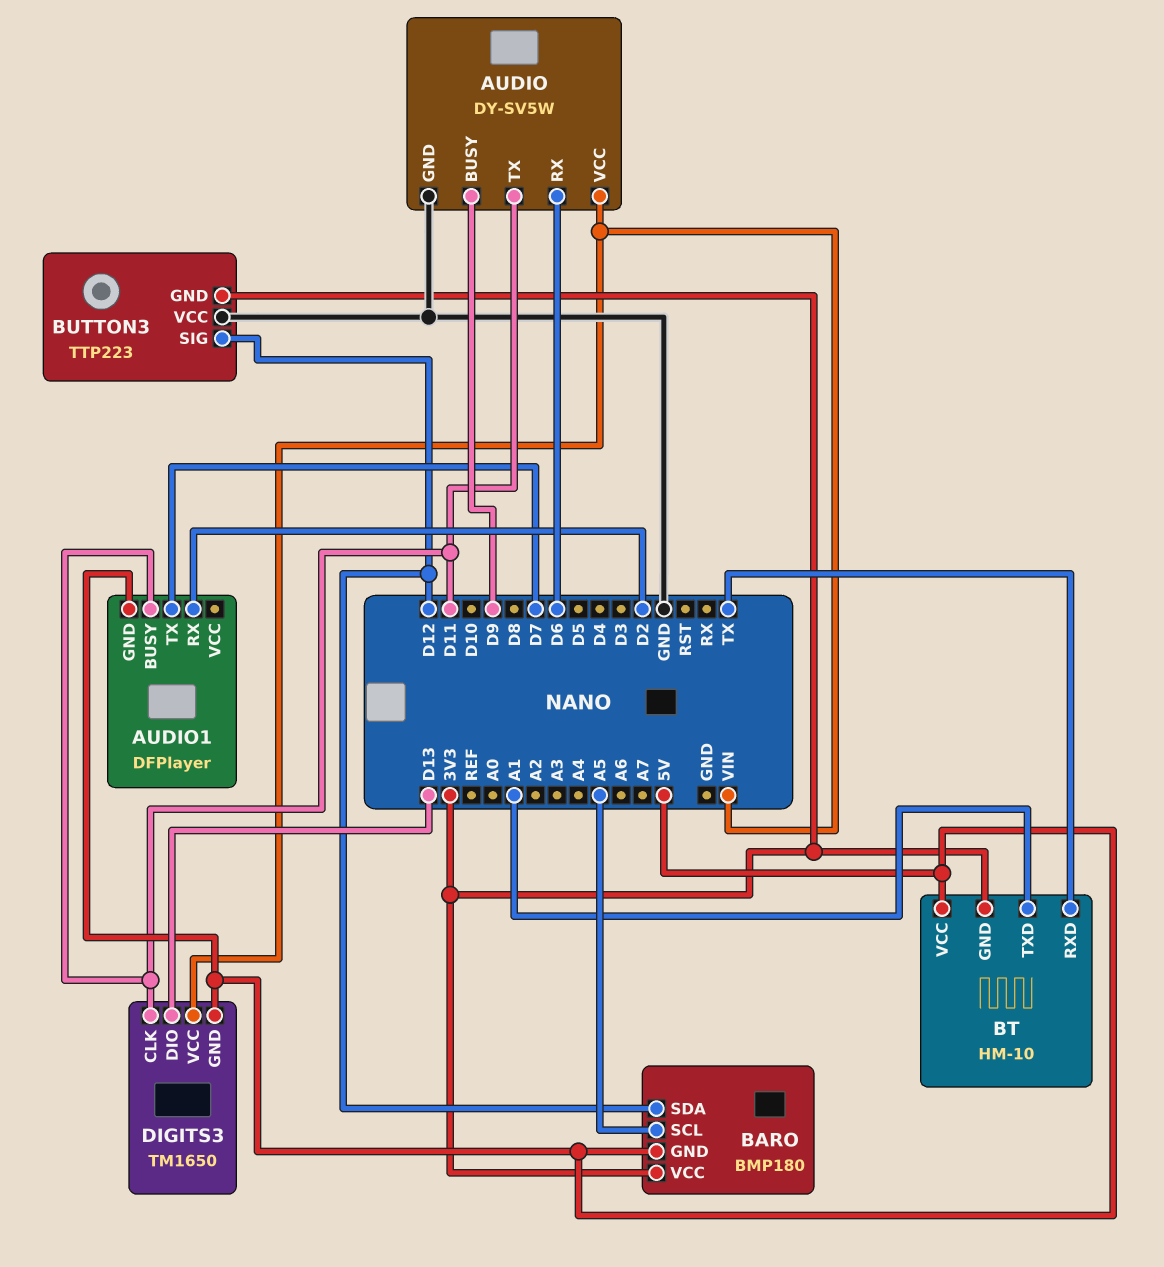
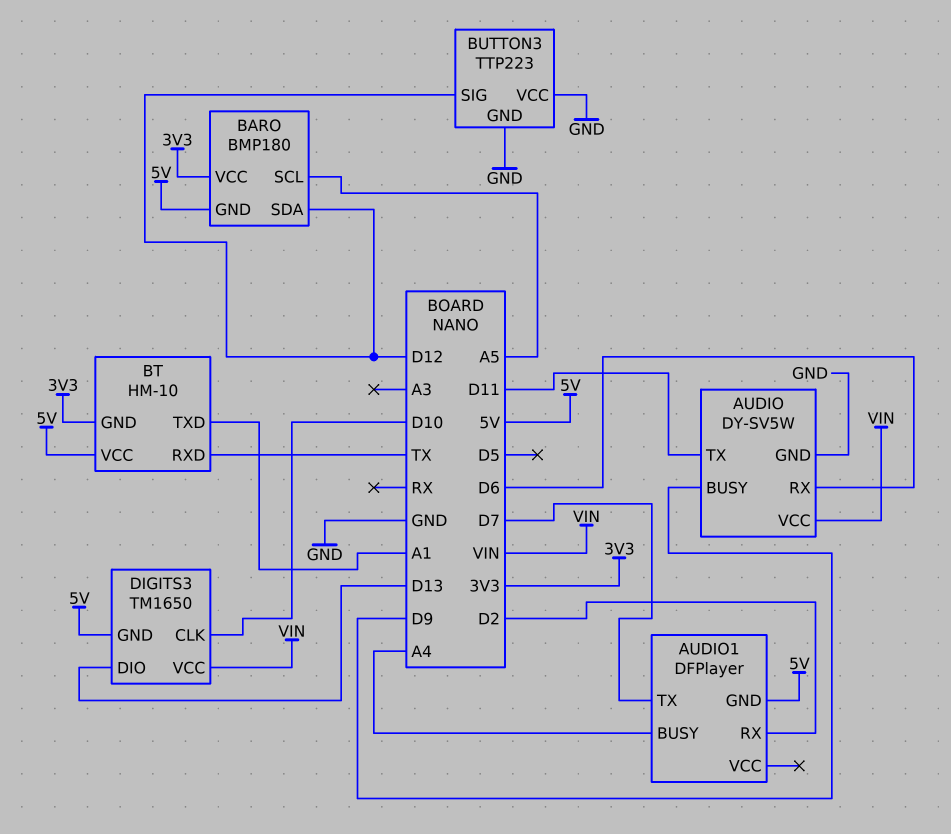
AUDIO1 pin BUSY: D11 -> A4
BUTTON3 pin GND: 3V3 -> GND
DIGITS3 pin CLK: D11 -> D10

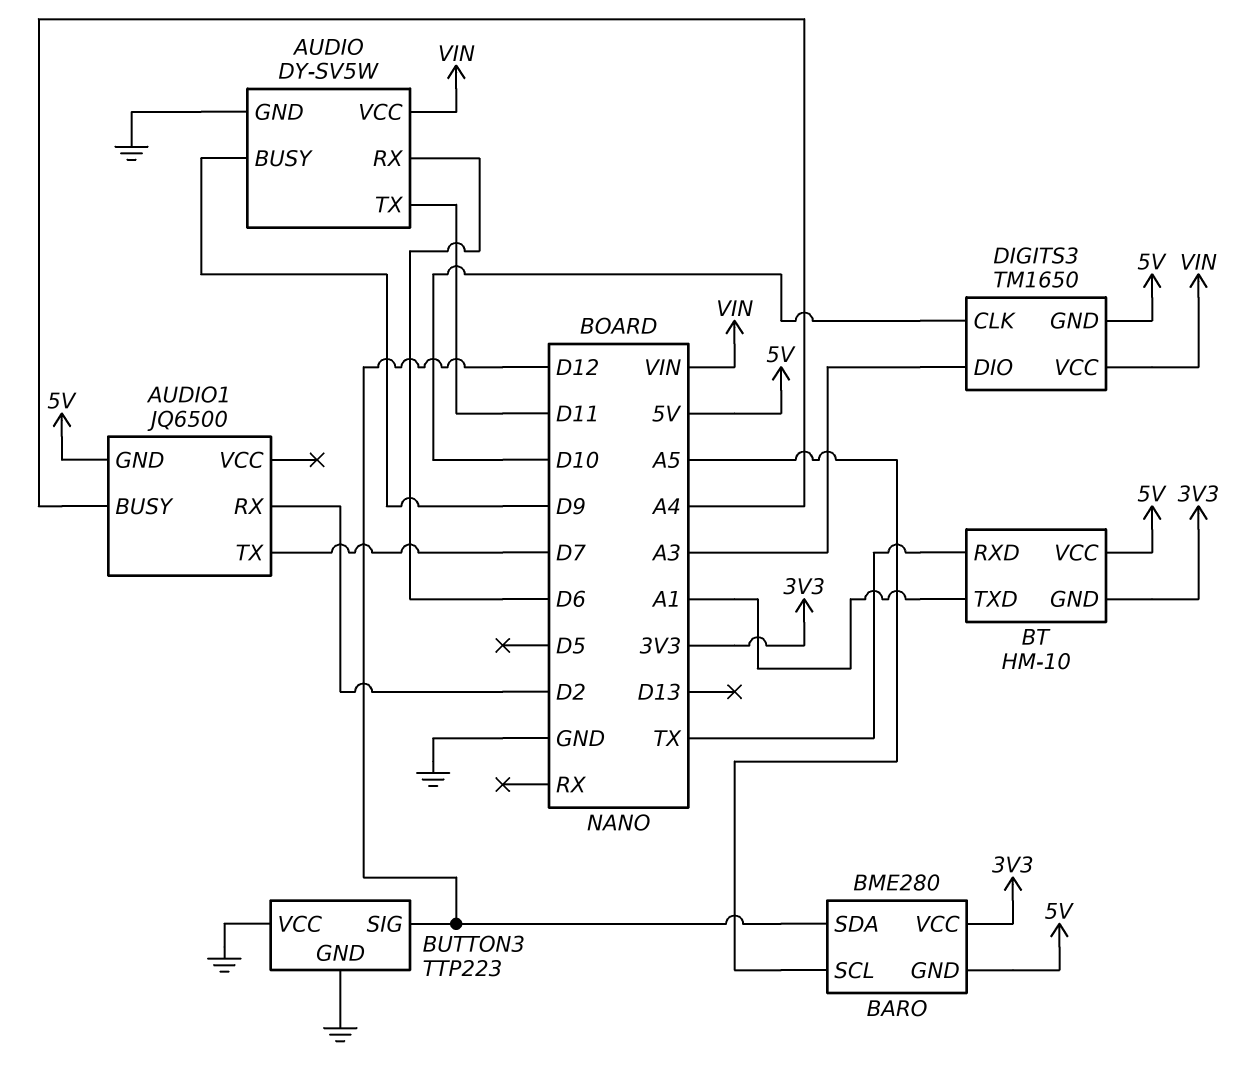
AUDIO1: DFPlayer -> JQ6500
BARO: BMP180 -> BME280
DIGITS3 pin DIO: D13 -> A3

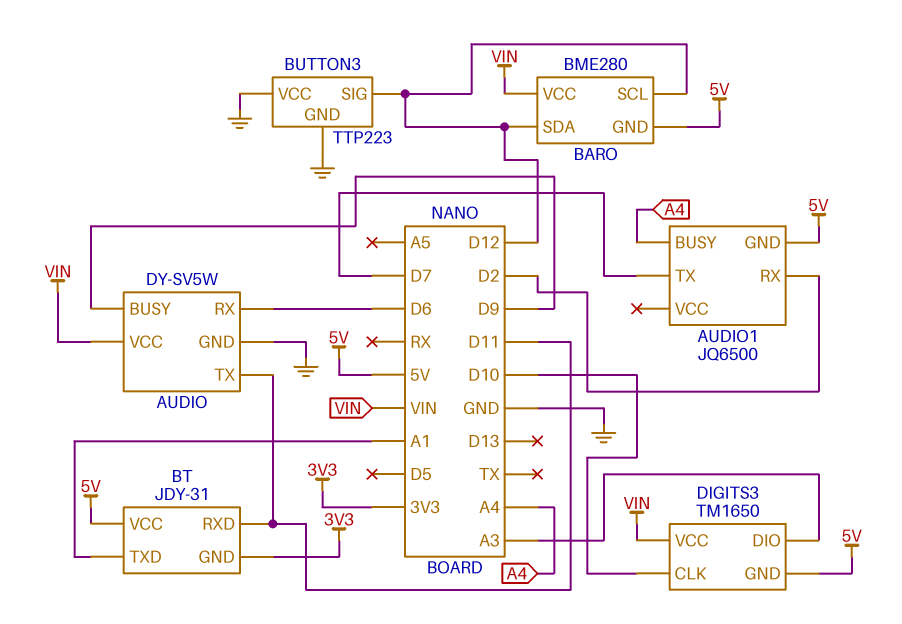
BARO pin SCL: A5 -> D12
BARO pin VCC: 3V3 -> VIN
BT: HM-10 -> JDY-31
BT pin RXD: TX -> D11

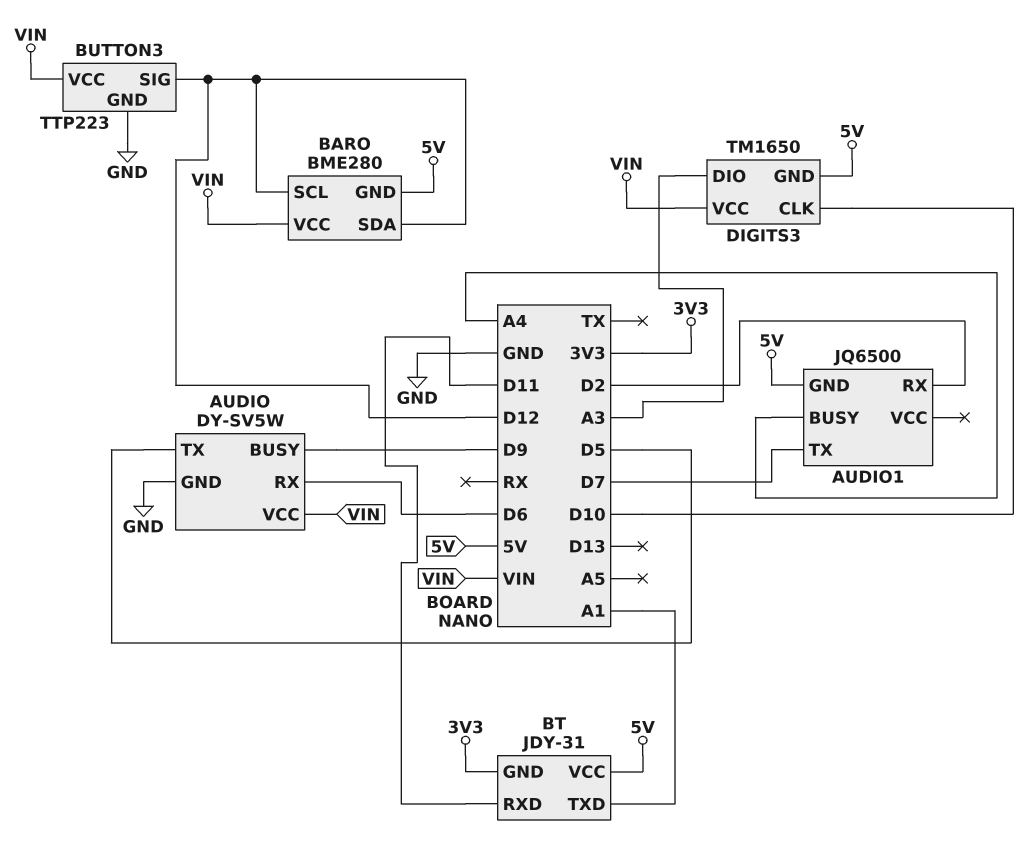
AUDIO pin TX: D11 -> D5
BUTTON3 pin VCC: GND -> VIN

